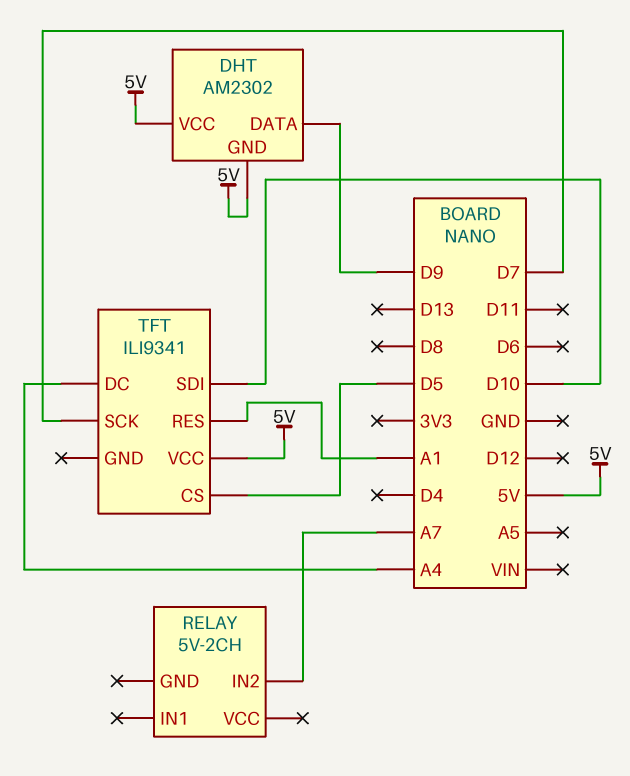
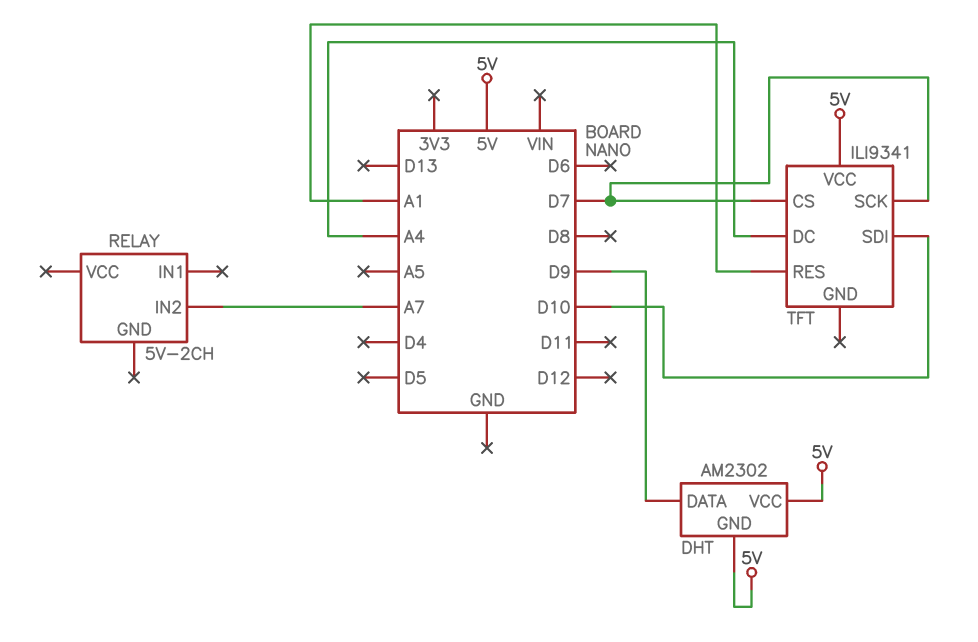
TFT pin CS: D5 -> D7

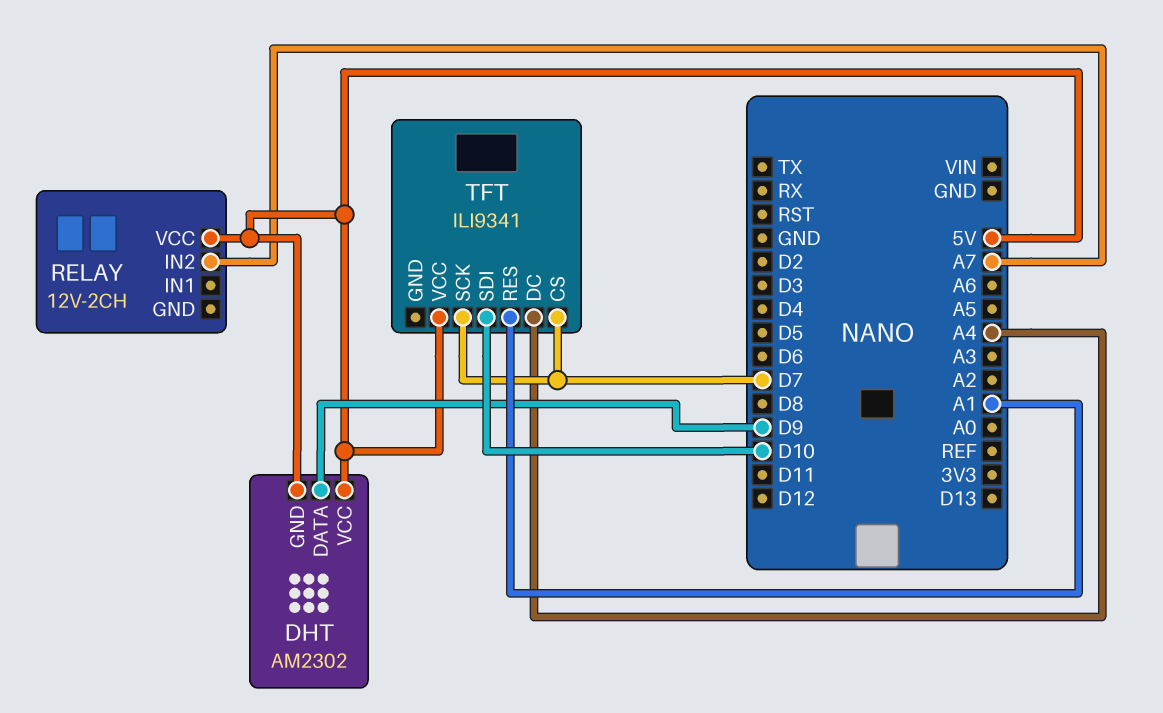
RELAY: 5V-2CH -> 12V-2CH
RELAY pin VCC: none -> 5V

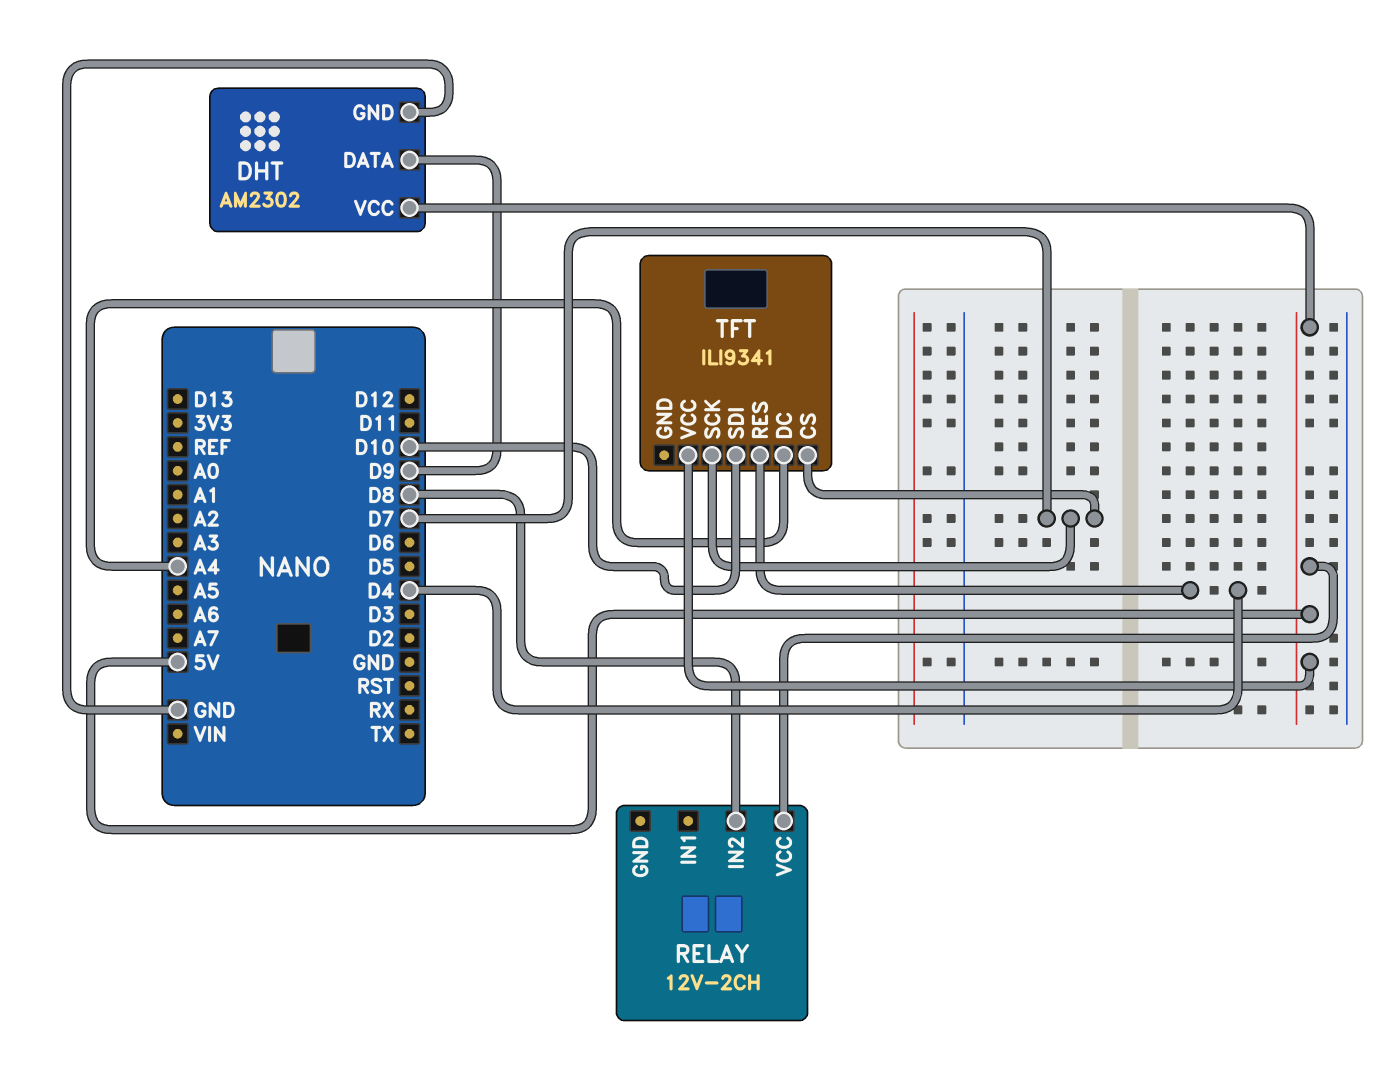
DHT pin GND: 5V -> GND
RELAY pin IN2: A7 -> D8
TFT pin RES: A1 -> D4

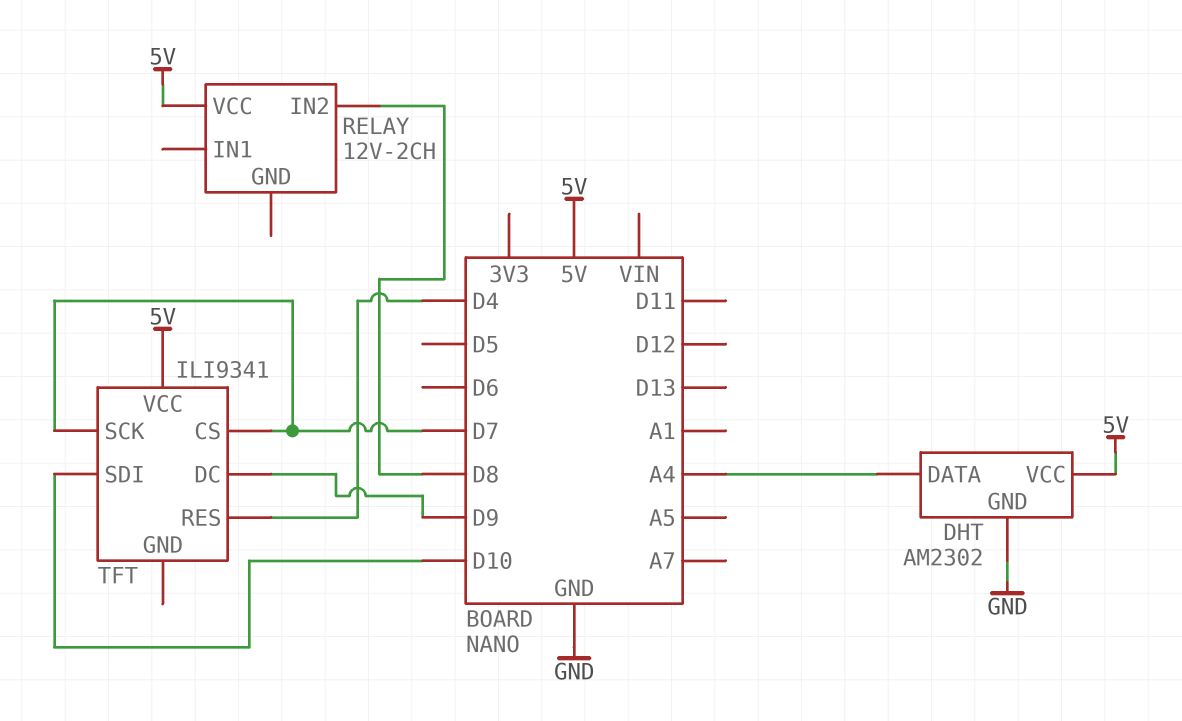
DHT pin DATA: D9 -> A4
TFT pin DC: A4 -> D9

